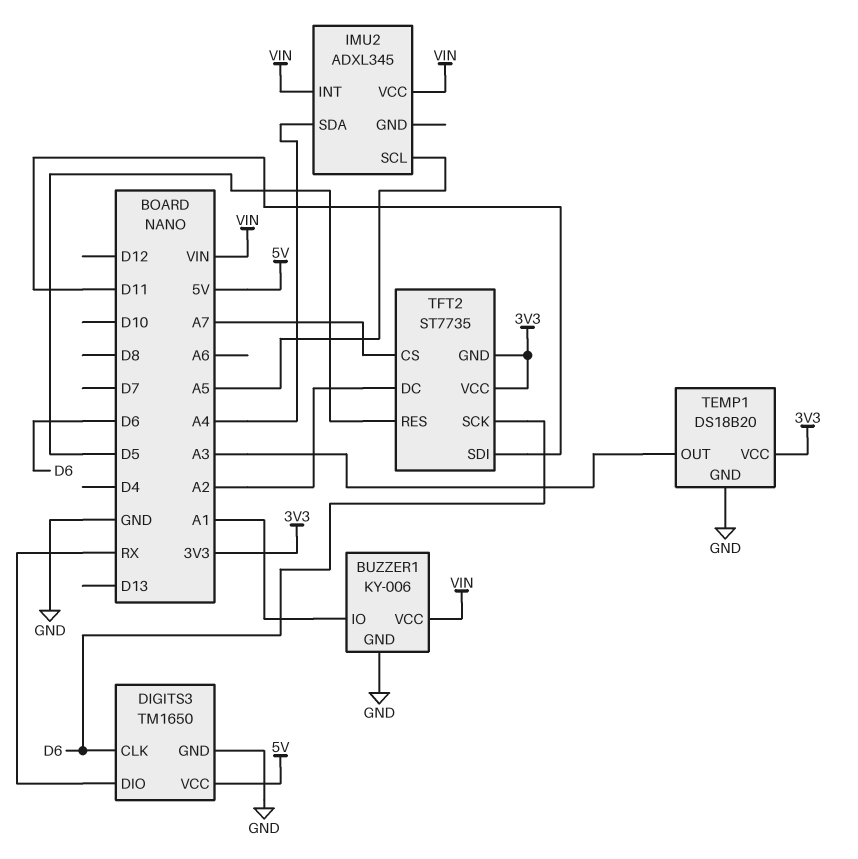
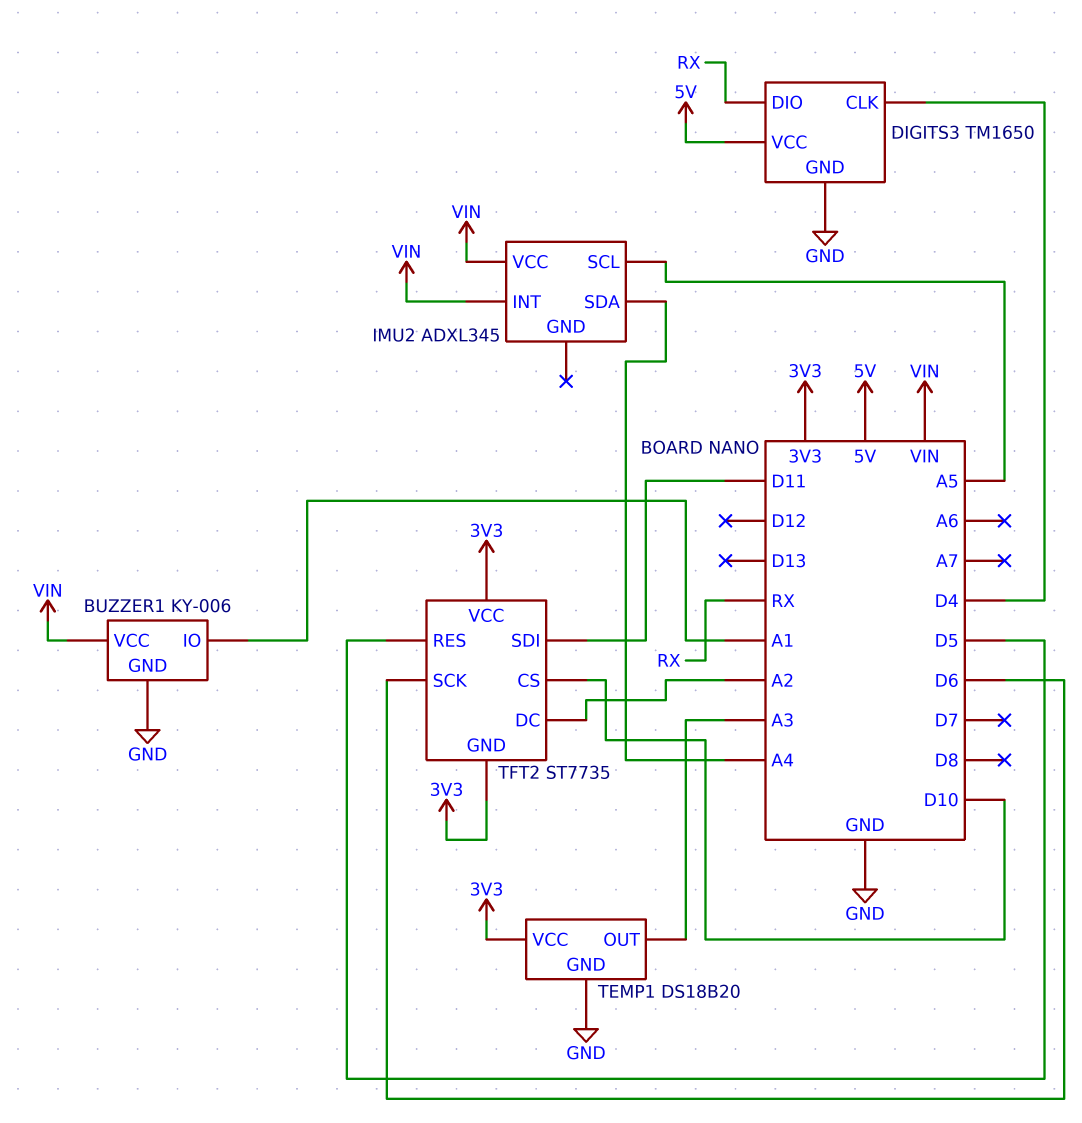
DIGITS3 pin CLK: D6 -> D4
TFT2 pin CS: A7 -> D10

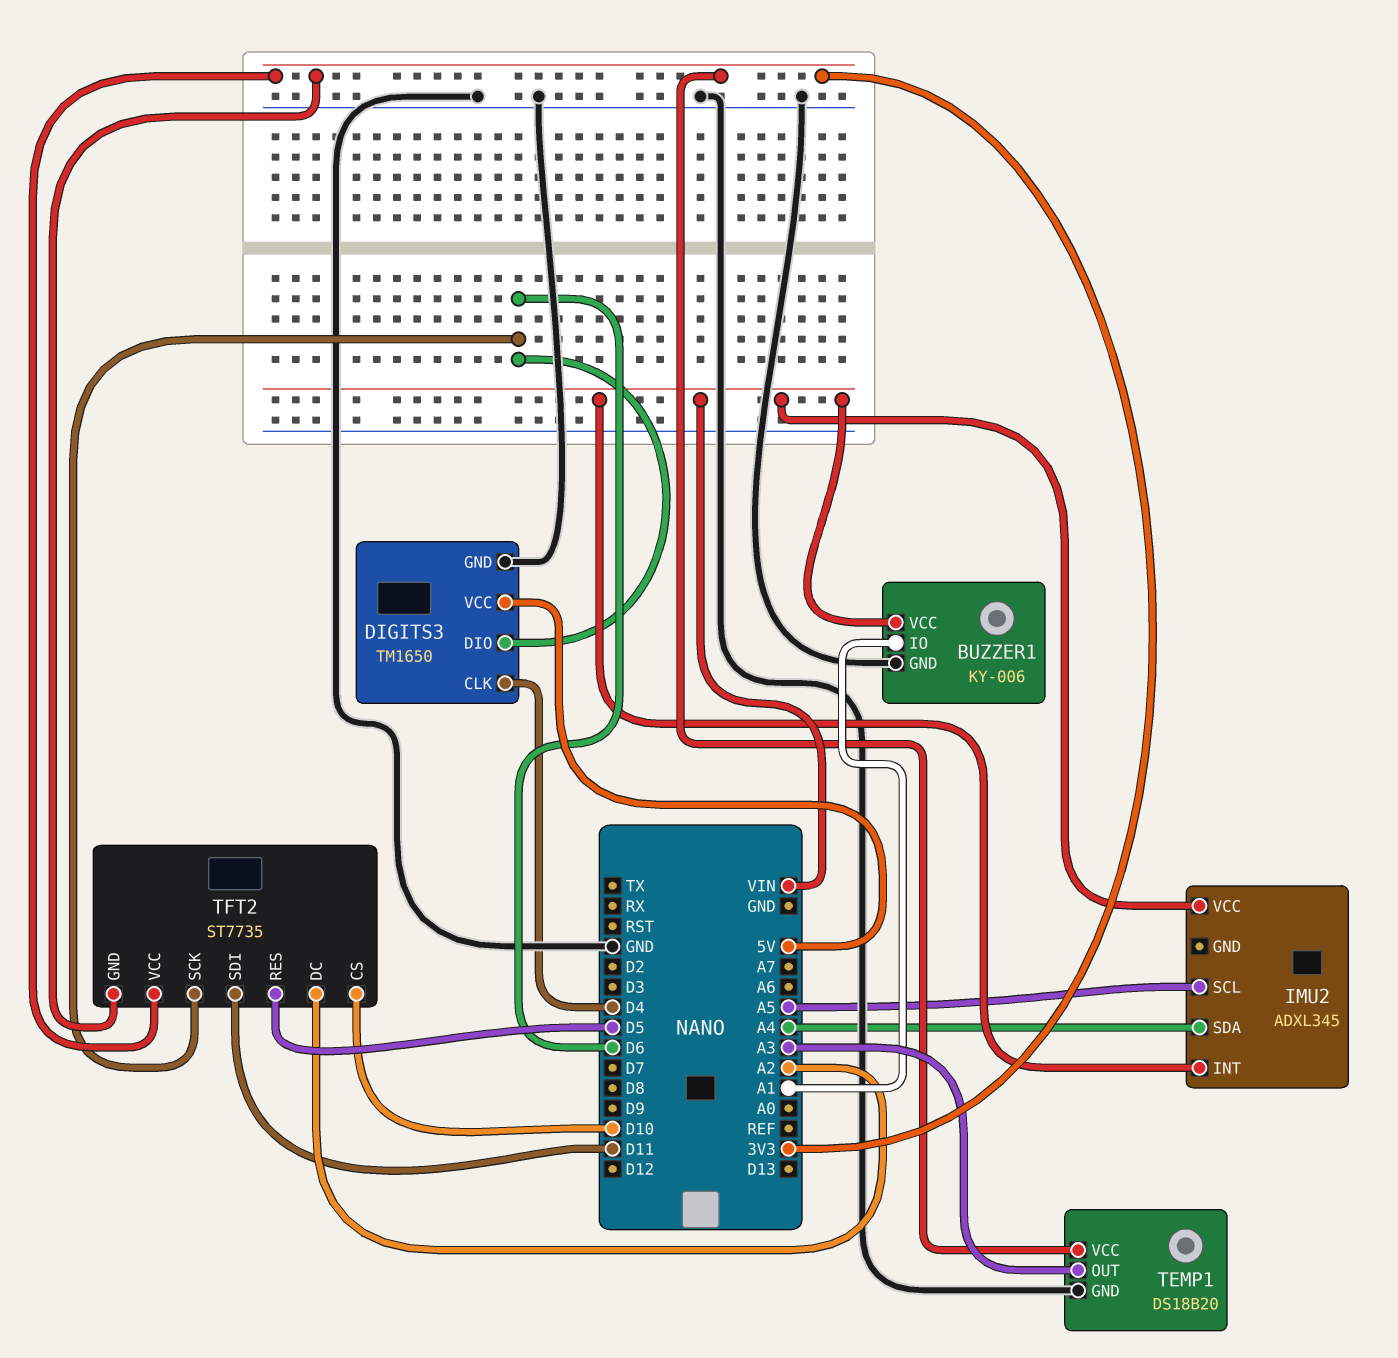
DIGITS3 pin DIO: RX -> D6

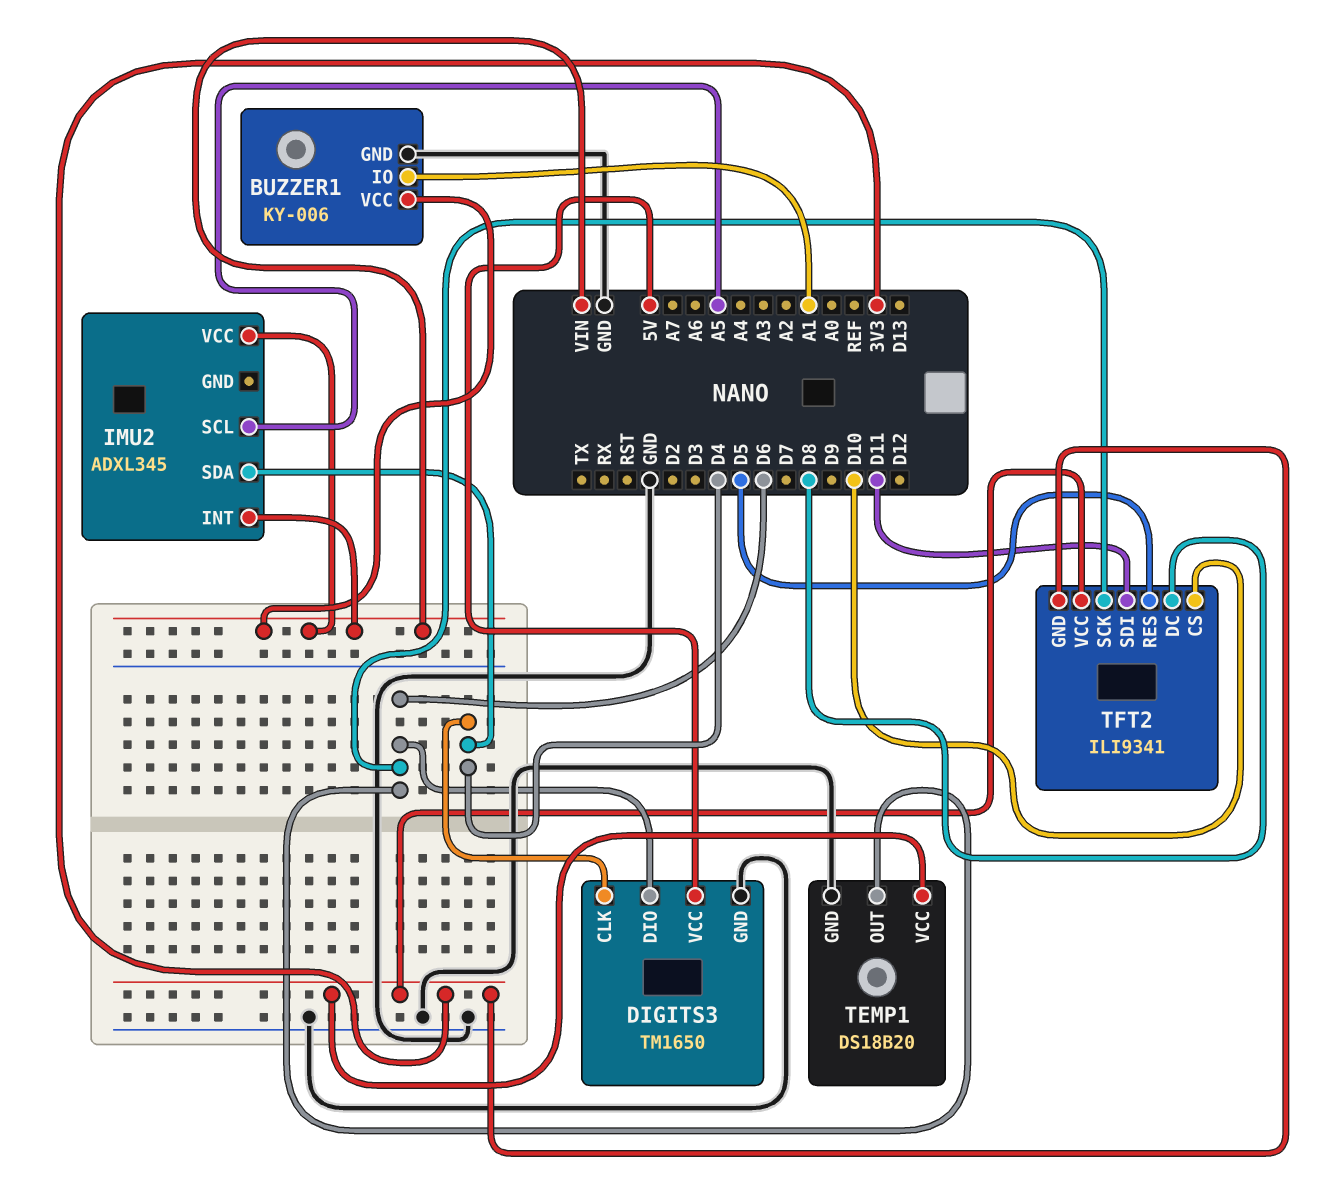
IMU2 pin SDA: A4 -> D4
TEMP1 pin OUT: A3 -> D6
TFT2: ST7735 -> ILI9341
TFT2 pin DC: A2 -> D8

